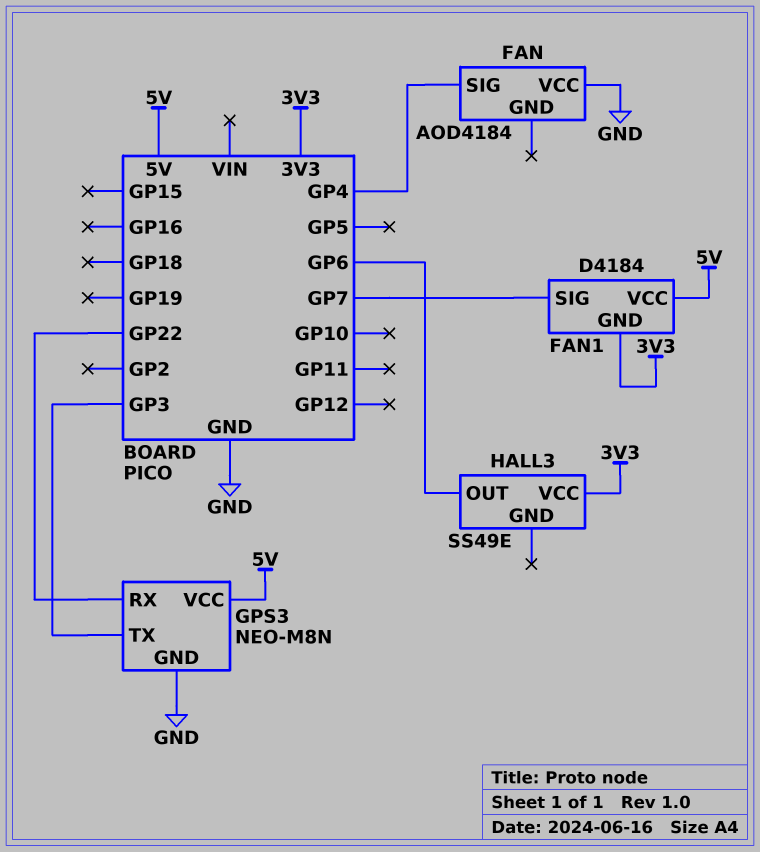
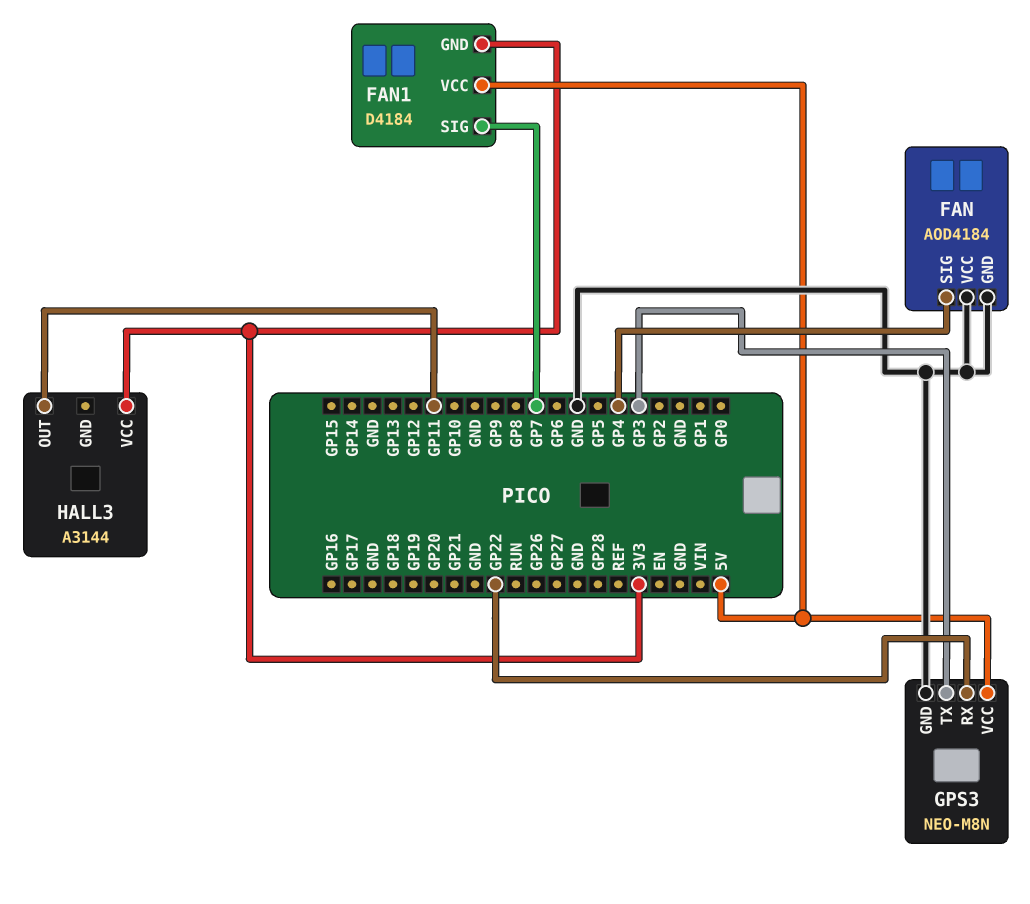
FAN pin GND: none -> GND
HALL3: SS49E -> A3144
HALL3 pin OUT: GP6 -> GP11

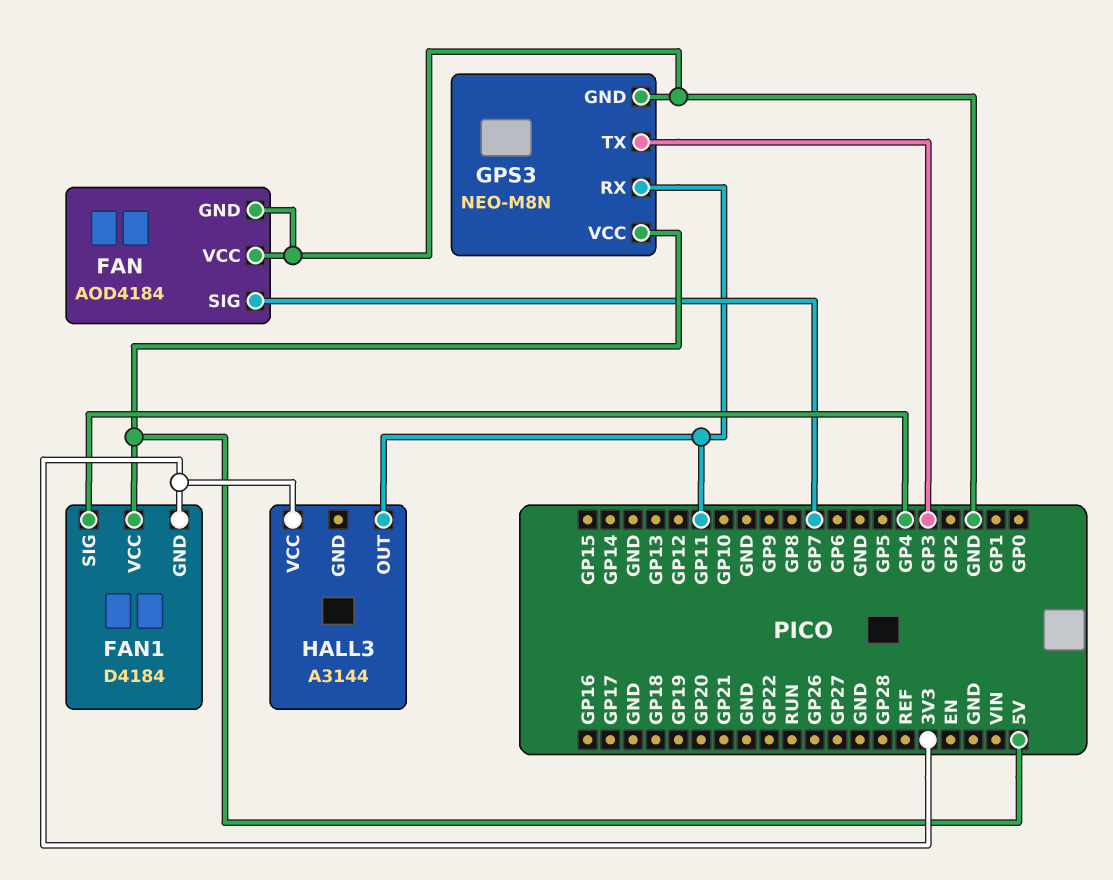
FAN pin SIG: GP4 -> GP7
FAN1 pin SIG: GP7 -> GP4
GPS3 pin RX: GP22 -> GP11

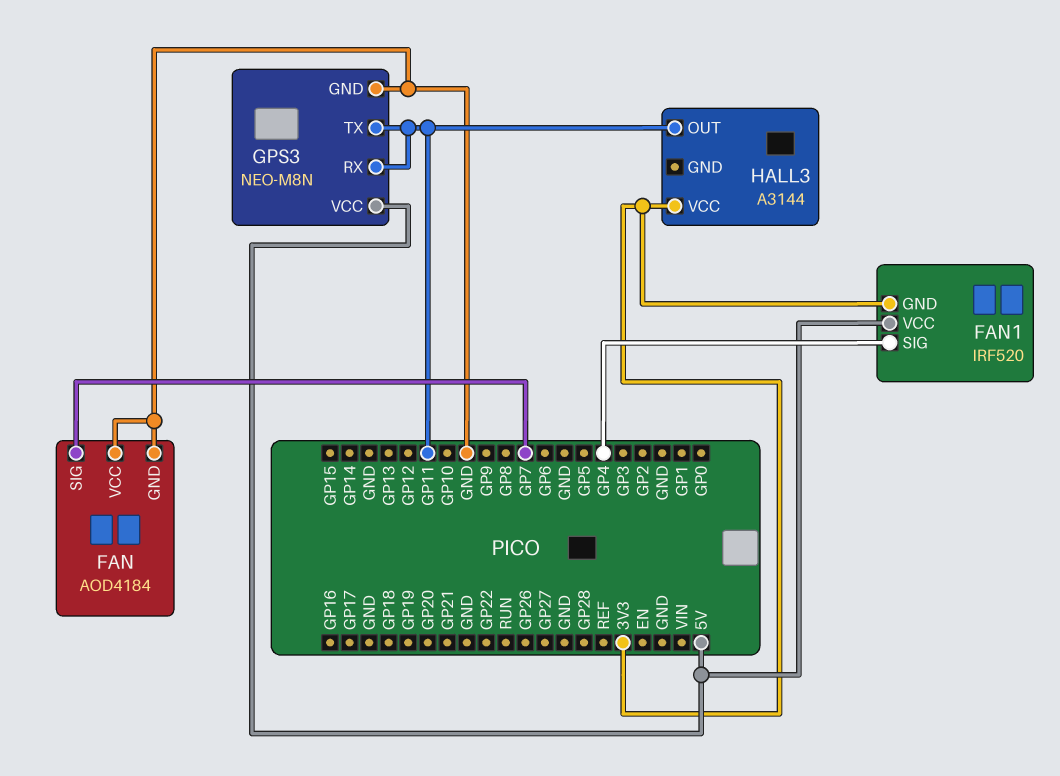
FAN1: D4184 -> IRF520
GPS3 pin TX: GP3 -> GP11

